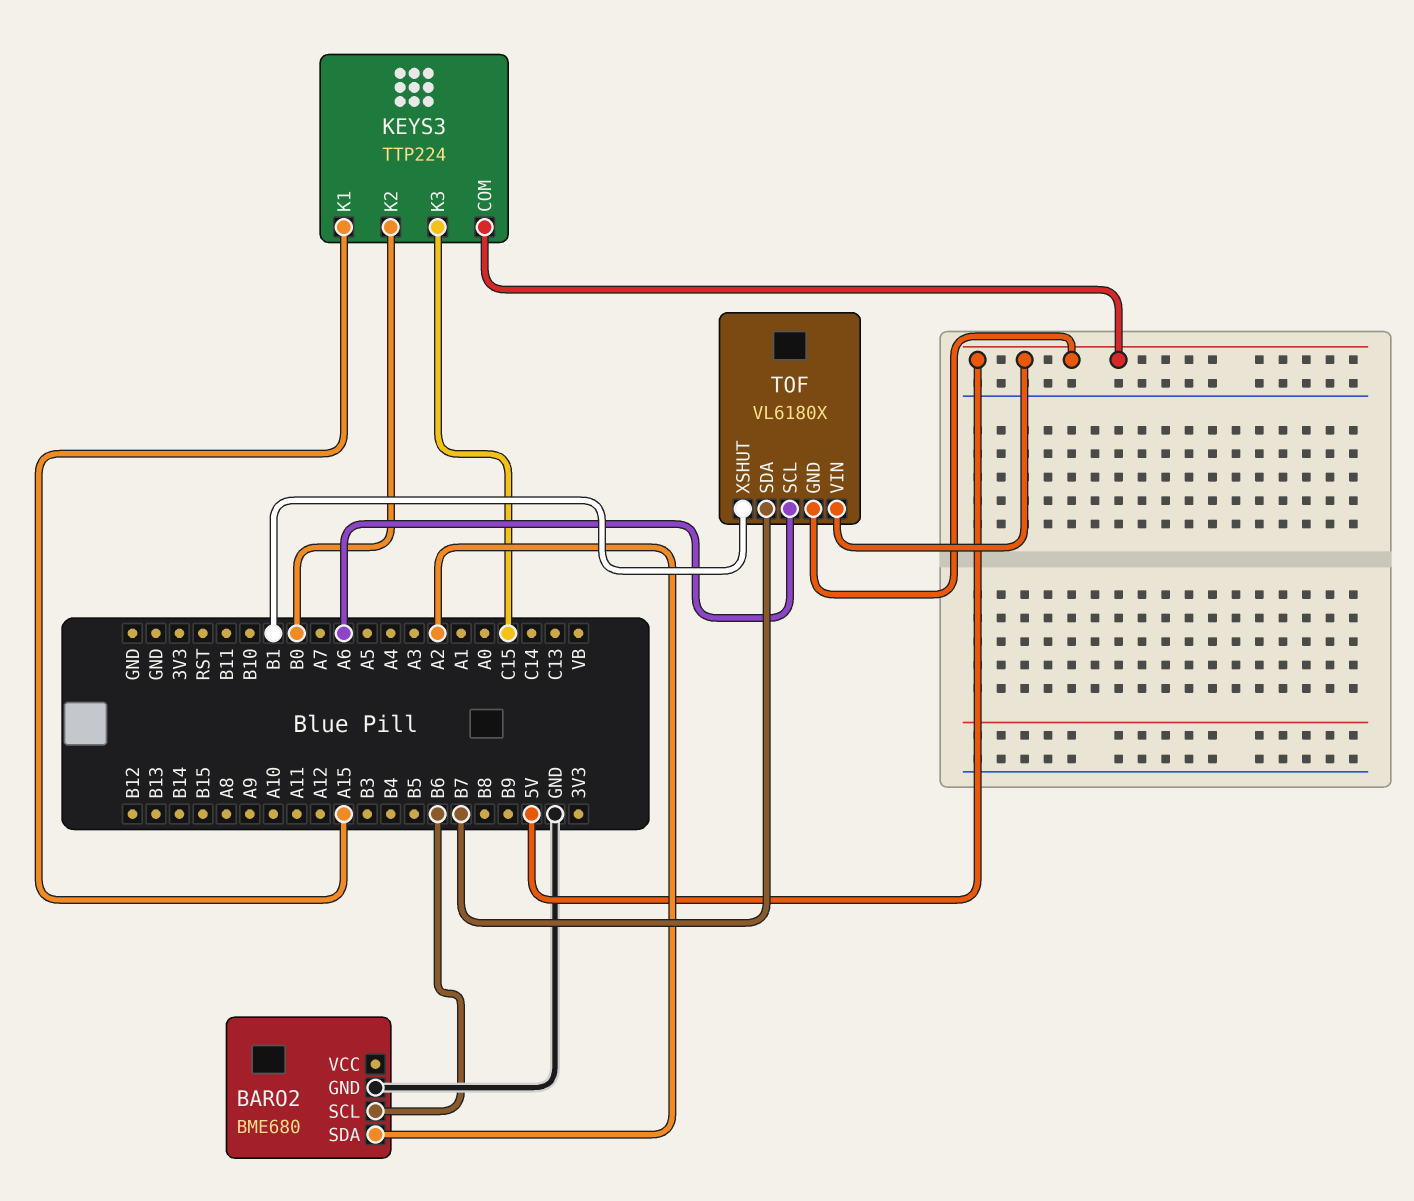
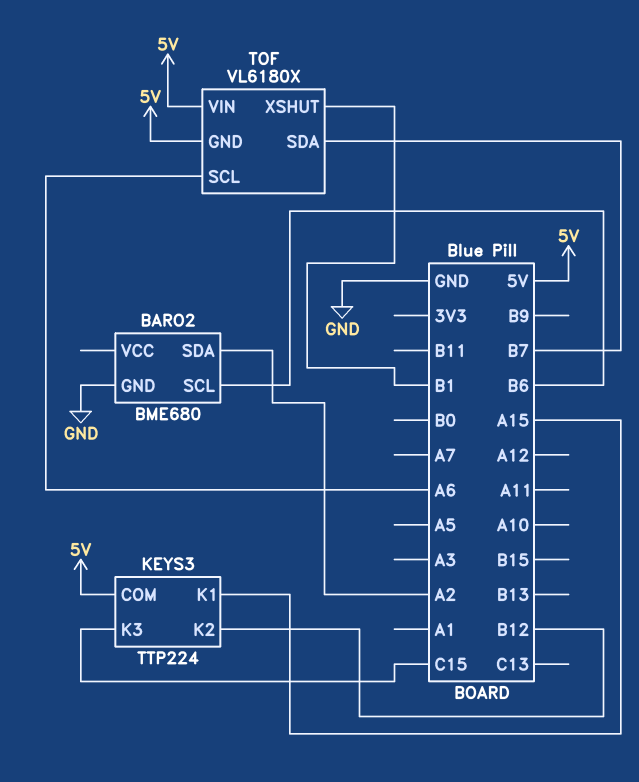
KEYS3 pin K2: B0 -> B12

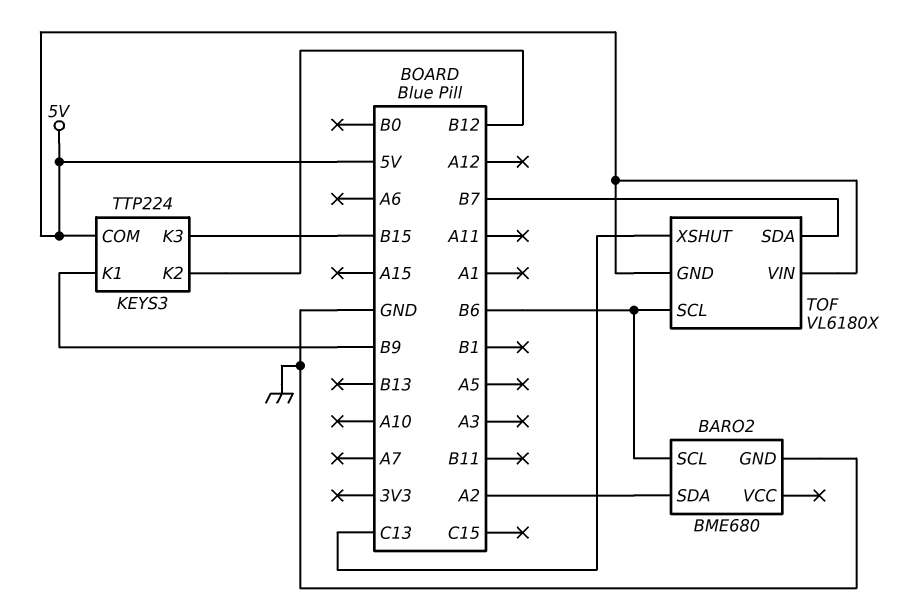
KEYS3 pin K1: A15 -> B9
KEYS3 pin K3: C15 -> B15
TOF pin SCL: A6 -> B6
TOF pin XSHUT: B1 -> C13

